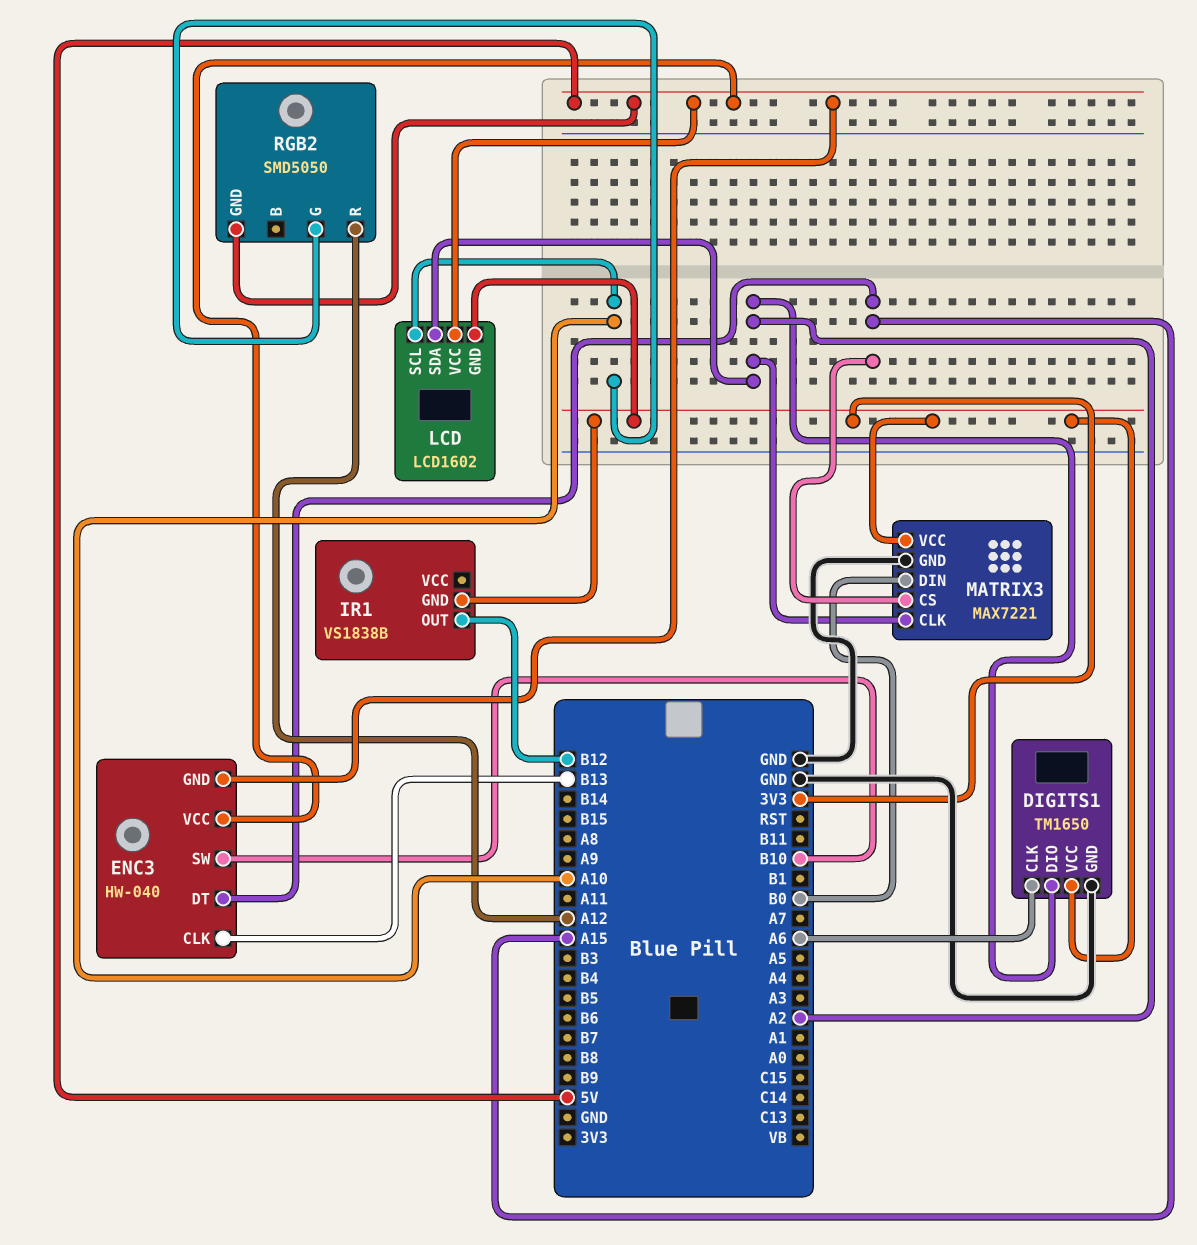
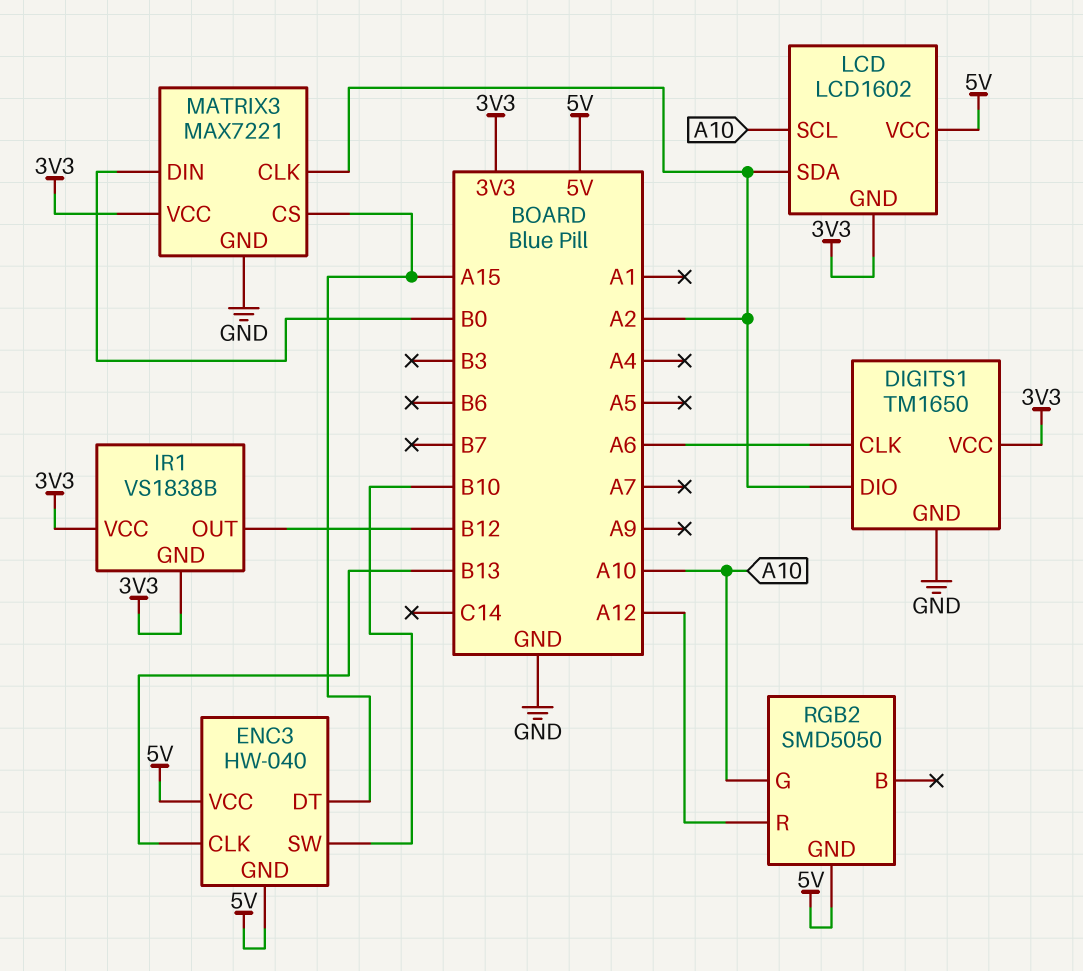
IR1 pin VCC: none -> 3V3

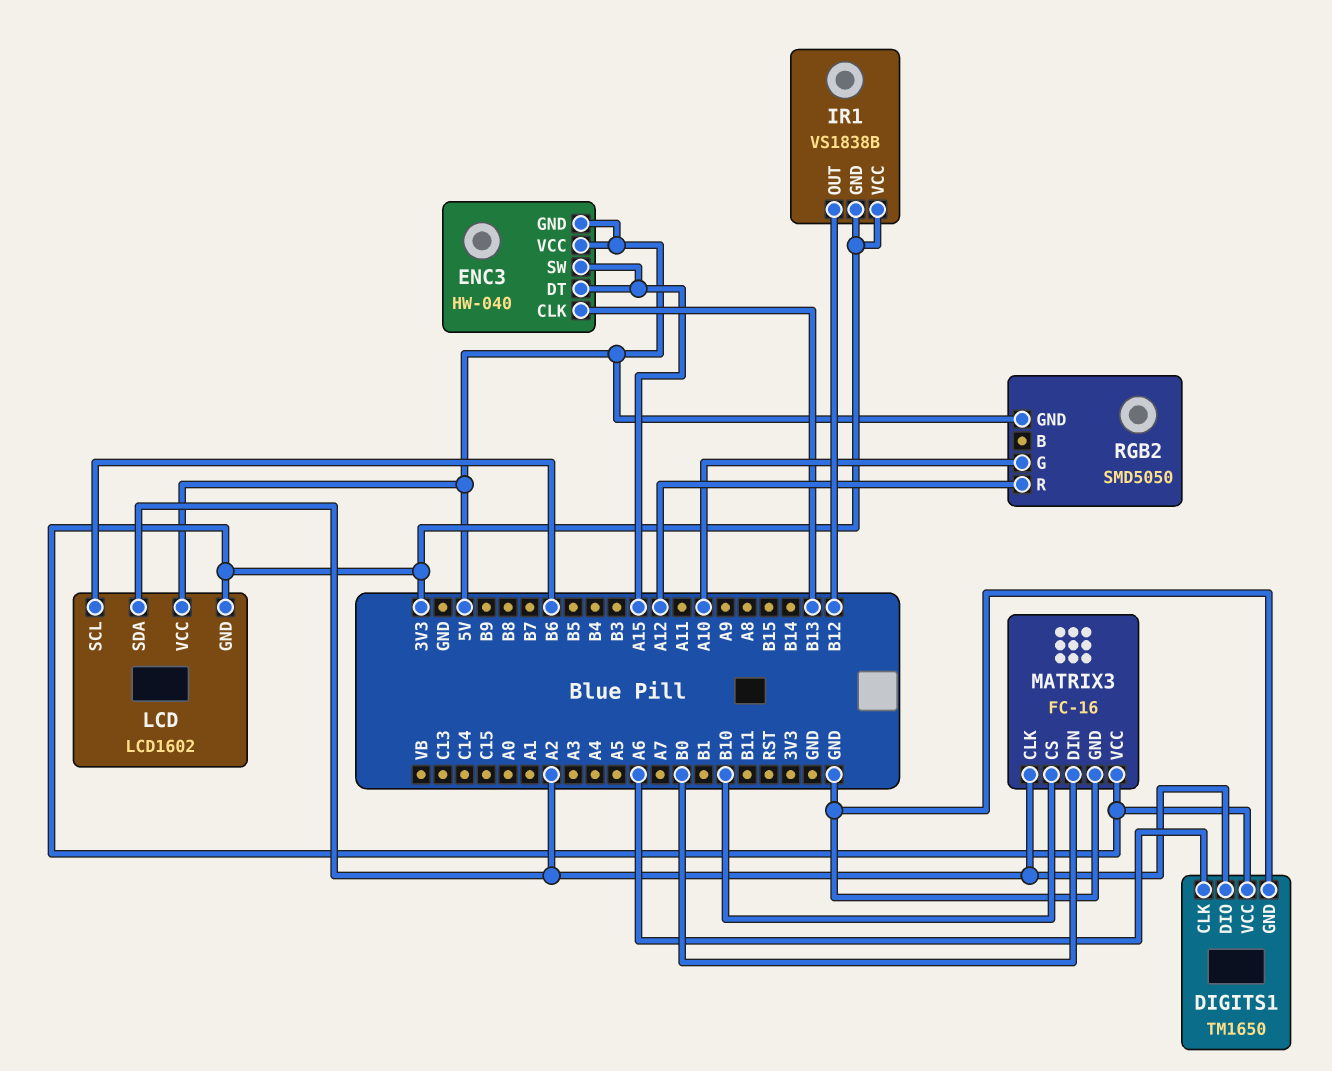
ENC3 pin SW: B10 -> A15
LCD pin SCL: A10 -> B6
MATRIX3: MAX7221 -> FC-16
MATRIX3 pin CS: A15 -> B10

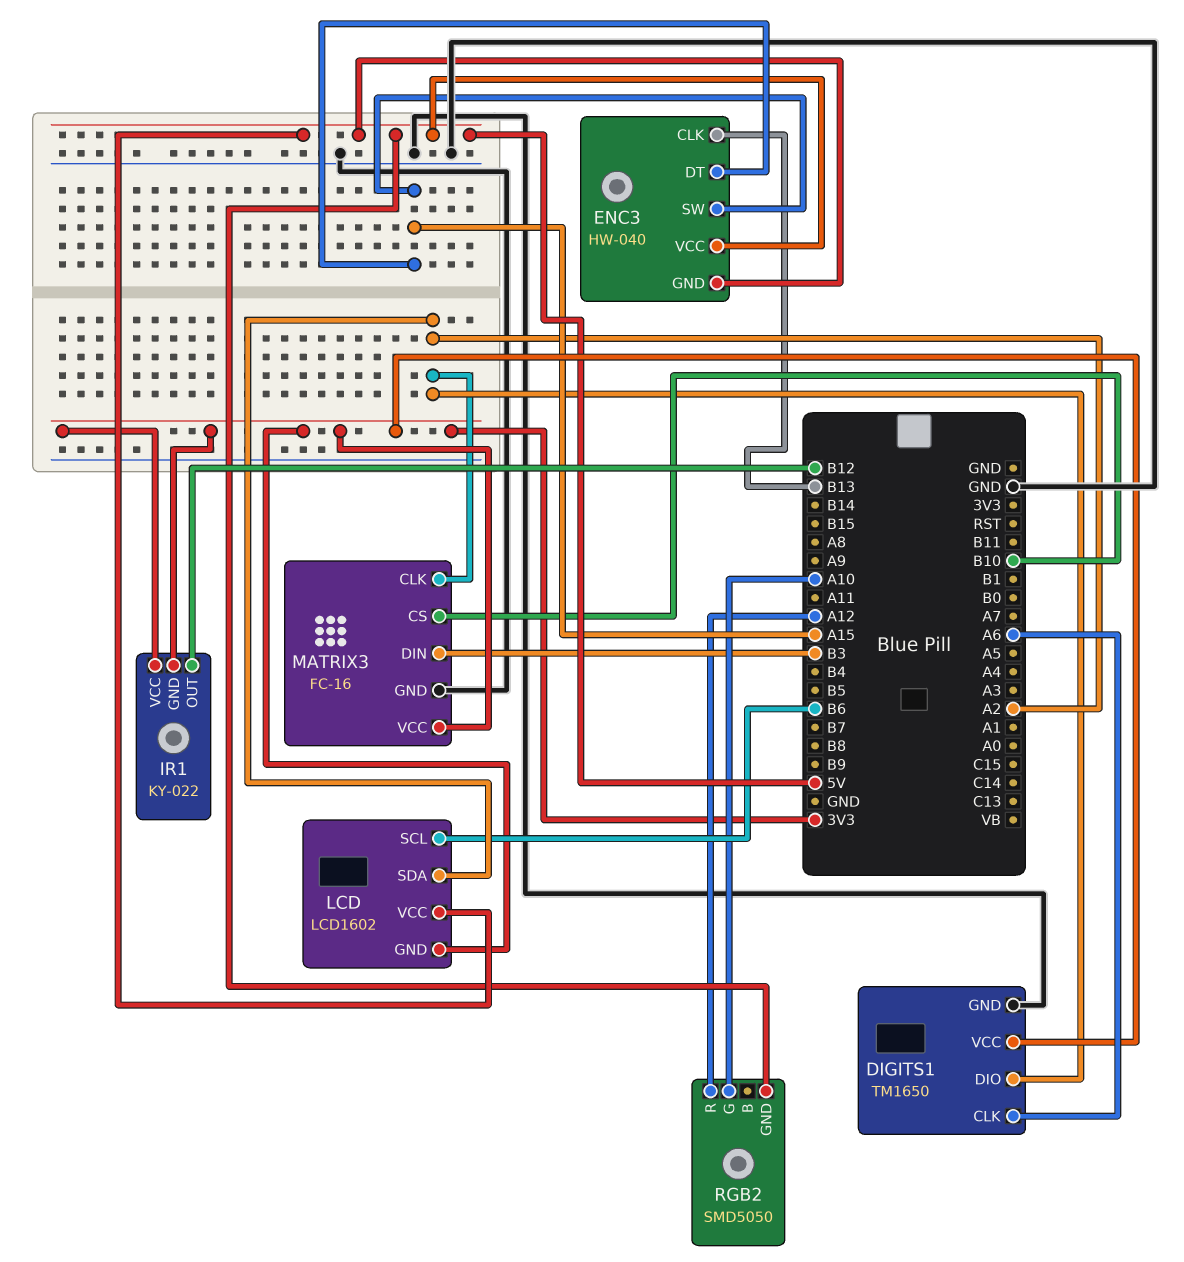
IR1: VS1838B -> KY-022
MATRIX3 pin DIN: B0 -> B3

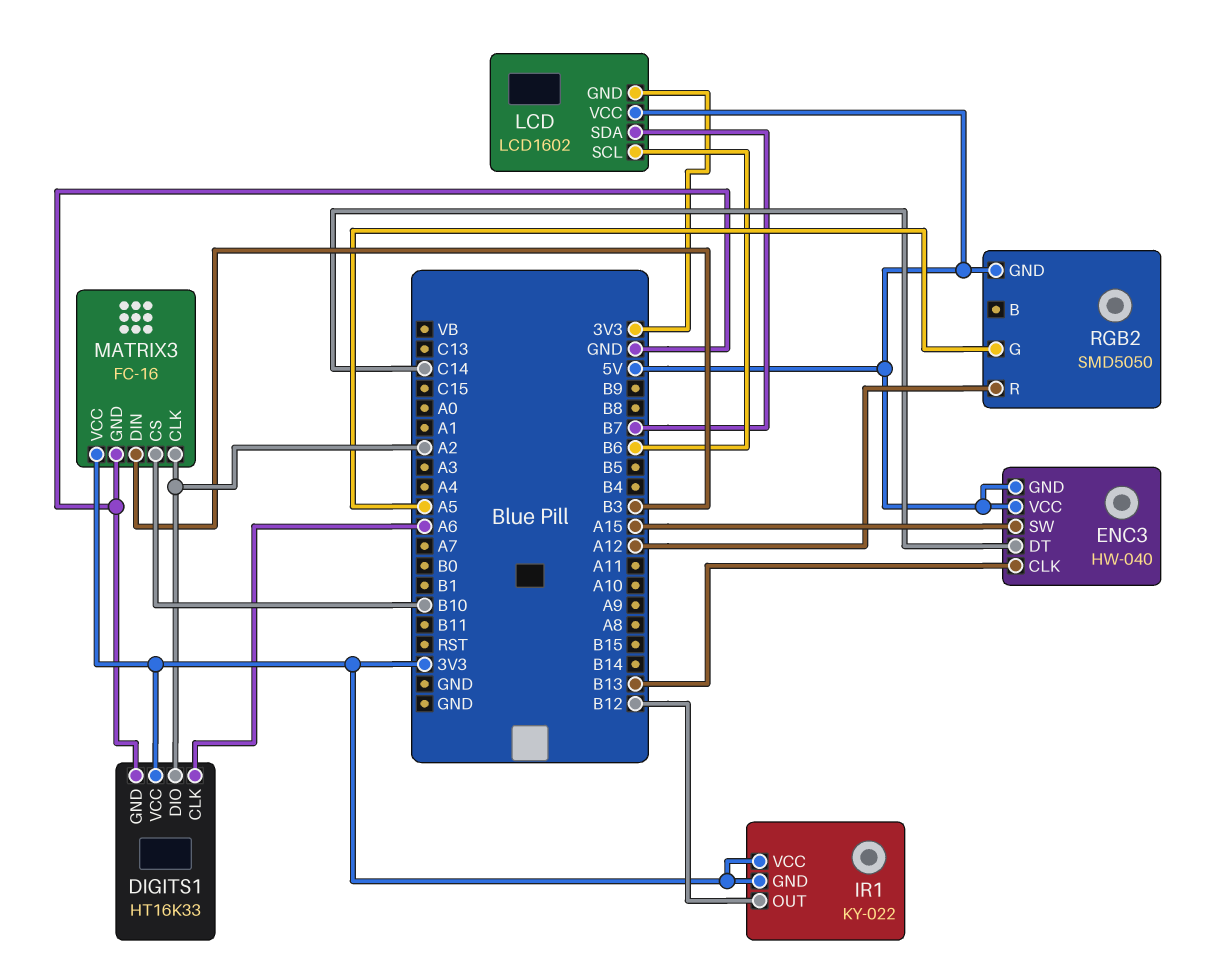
DIGITS1: TM1650 -> HT16K33
ENC3 pin DT: A15 -> C14
LCD pin SDA: A2 -> B7
RGB2 pin G: A10 -> A5

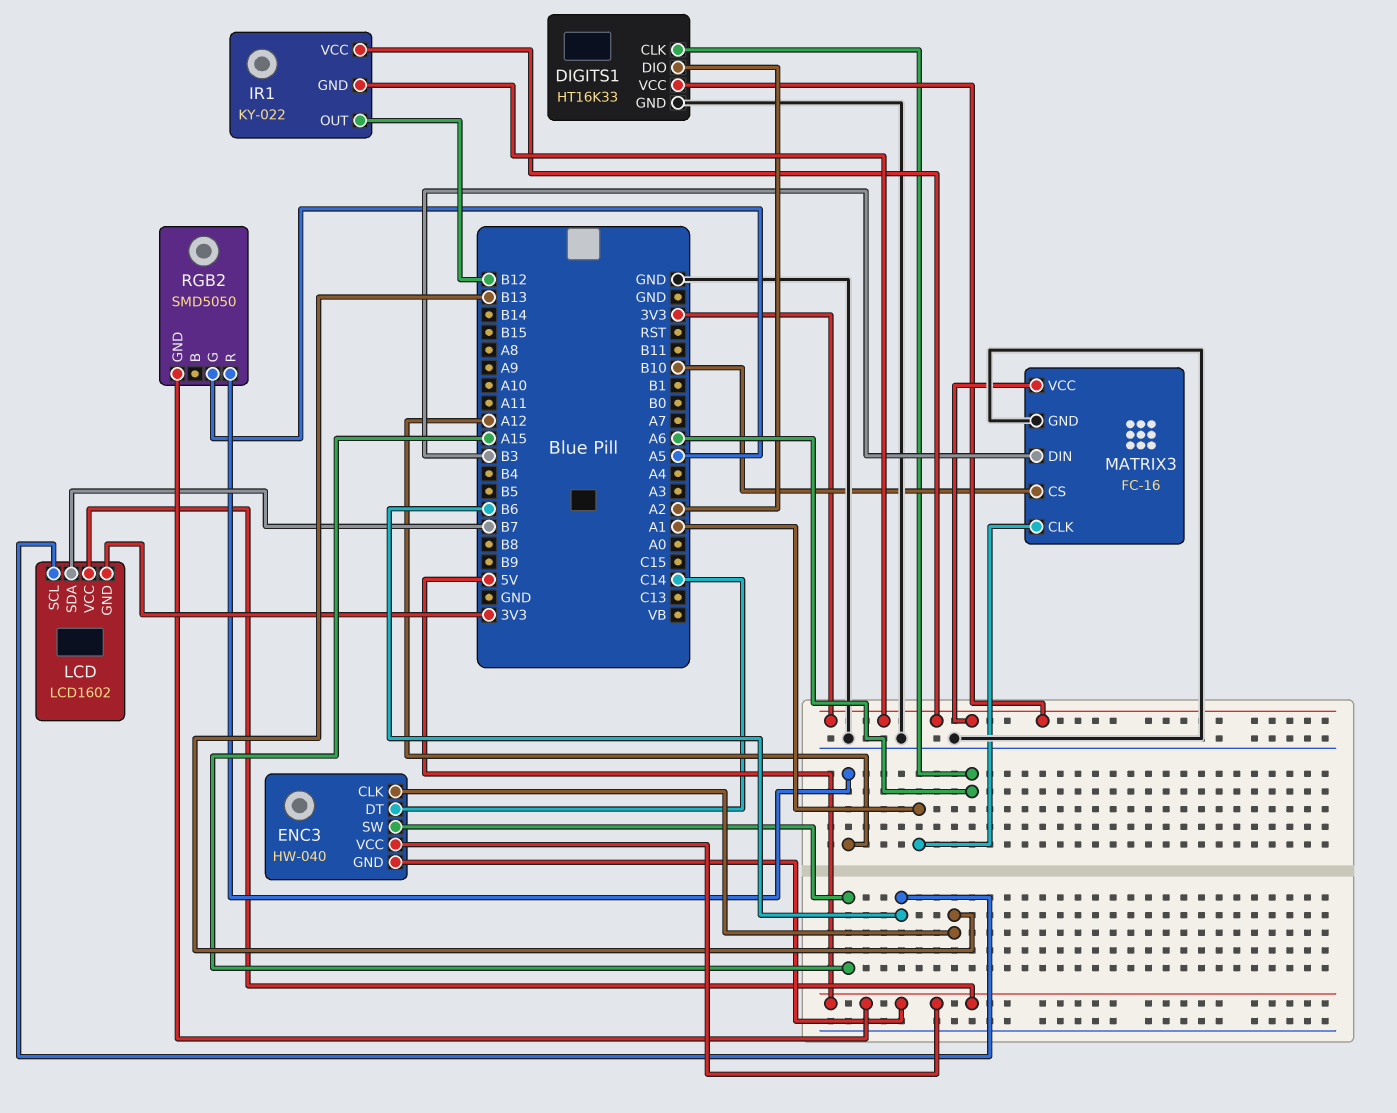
MATRIX3 pin CLK: A2 -> A1

